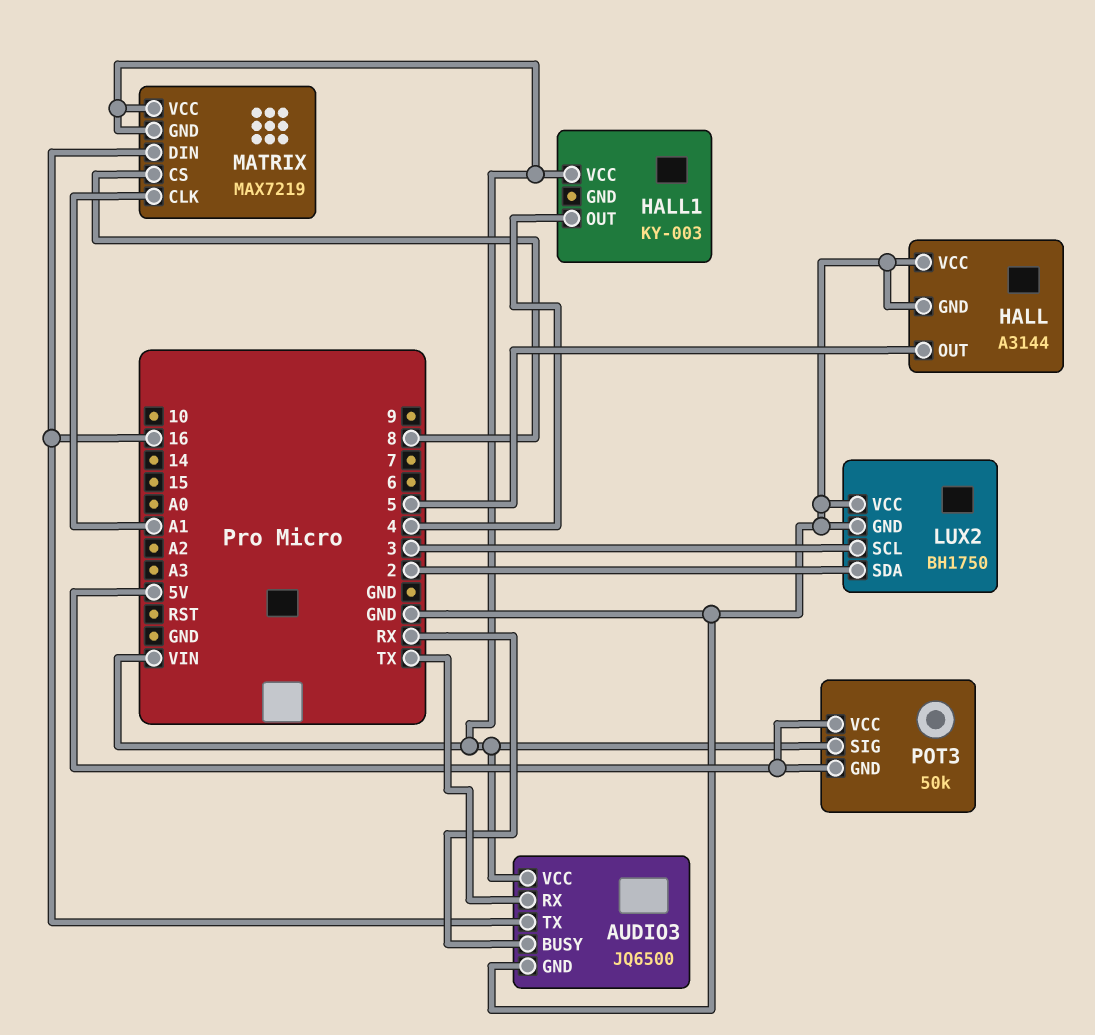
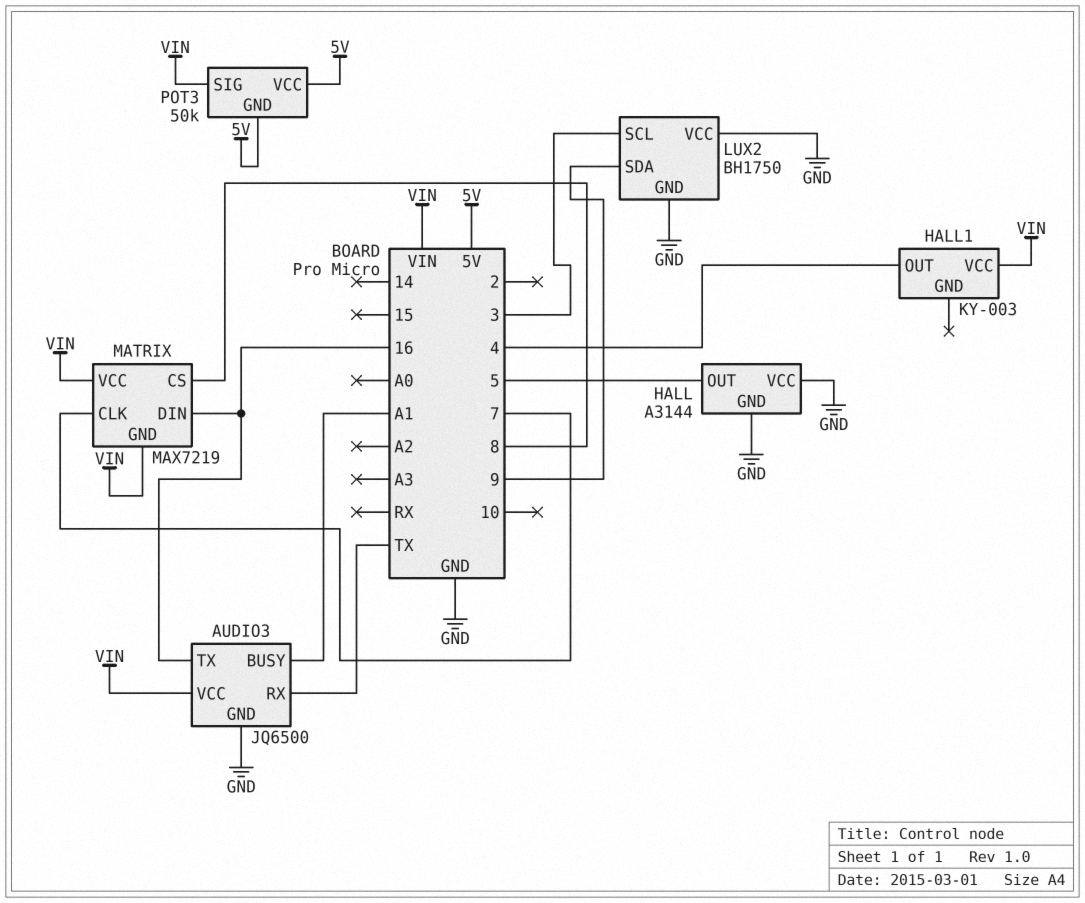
AUDIO3 pin BUSY: RX -> A1
LUX2 pin SDA: 2 -> 9
MATRIX pin CLK: A1 -> 7

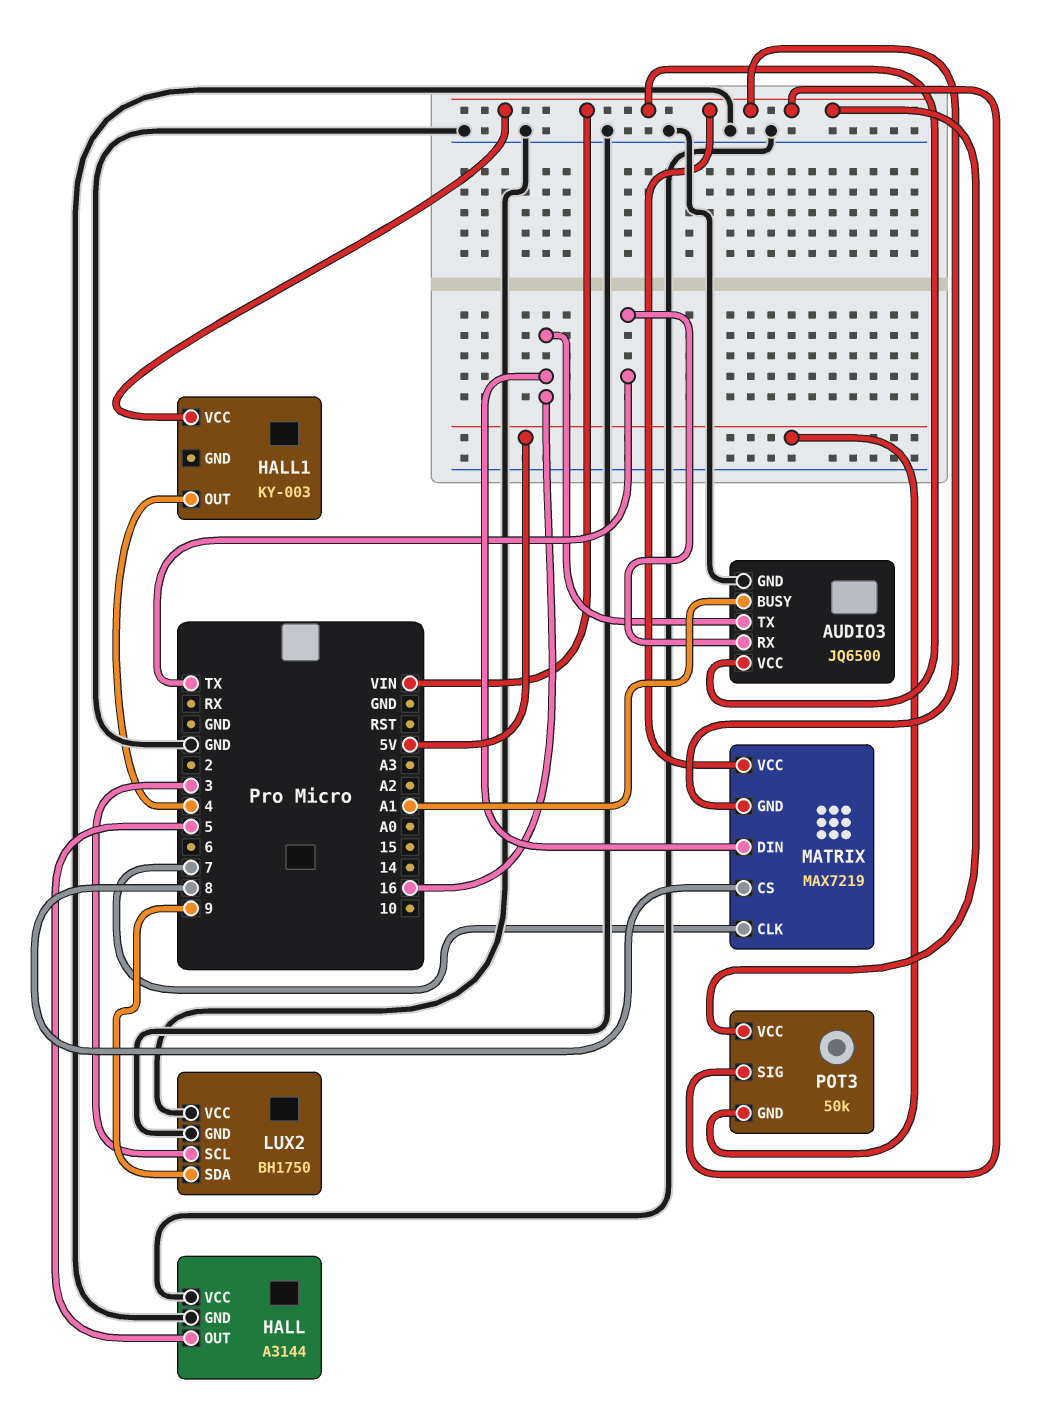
POT3 pin VCC: 5V -> VIN

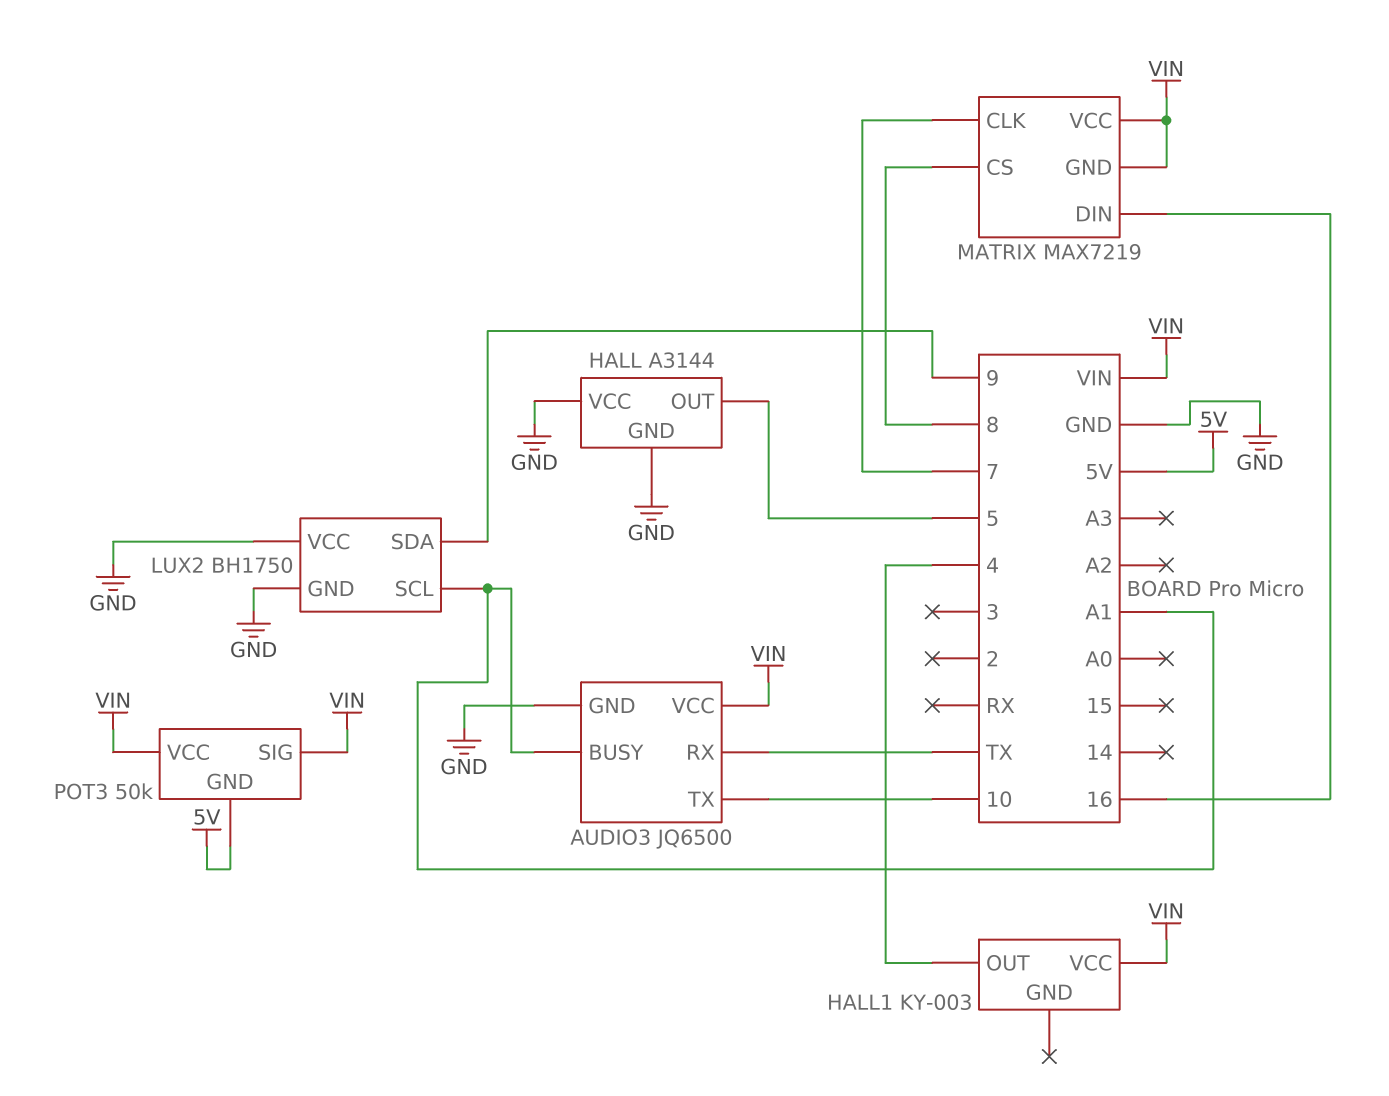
AUDIO3 pin TX: 16 -> 10
LUX2 pin SCL: 3 -> A1

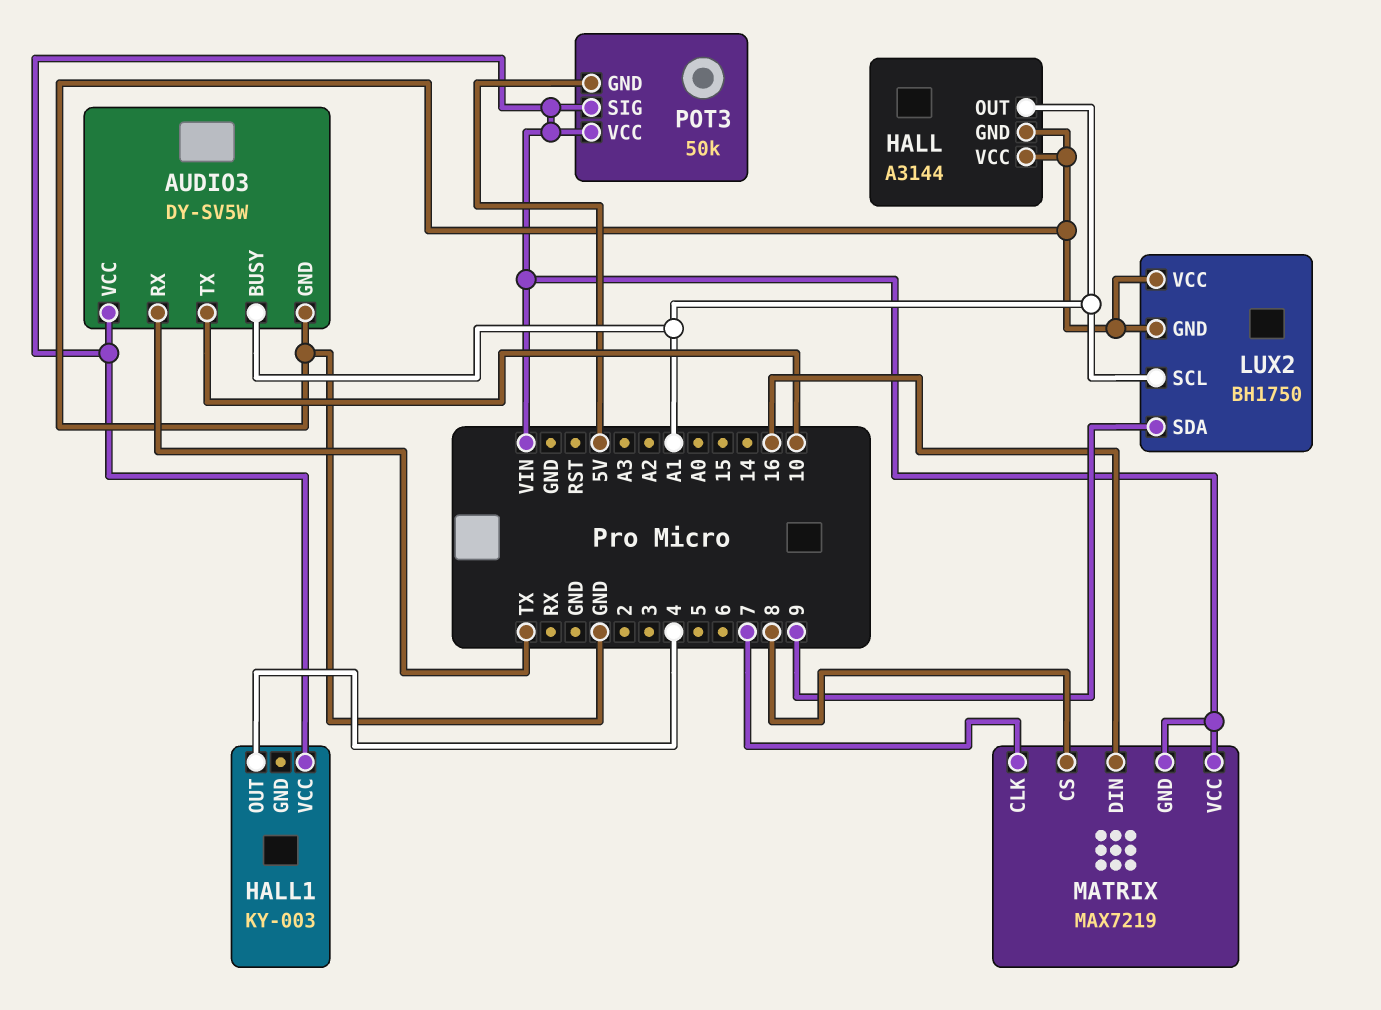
AUDIO3: JQ6500 -> DY-SV5W
HALL pin OUT: 5 -> A1

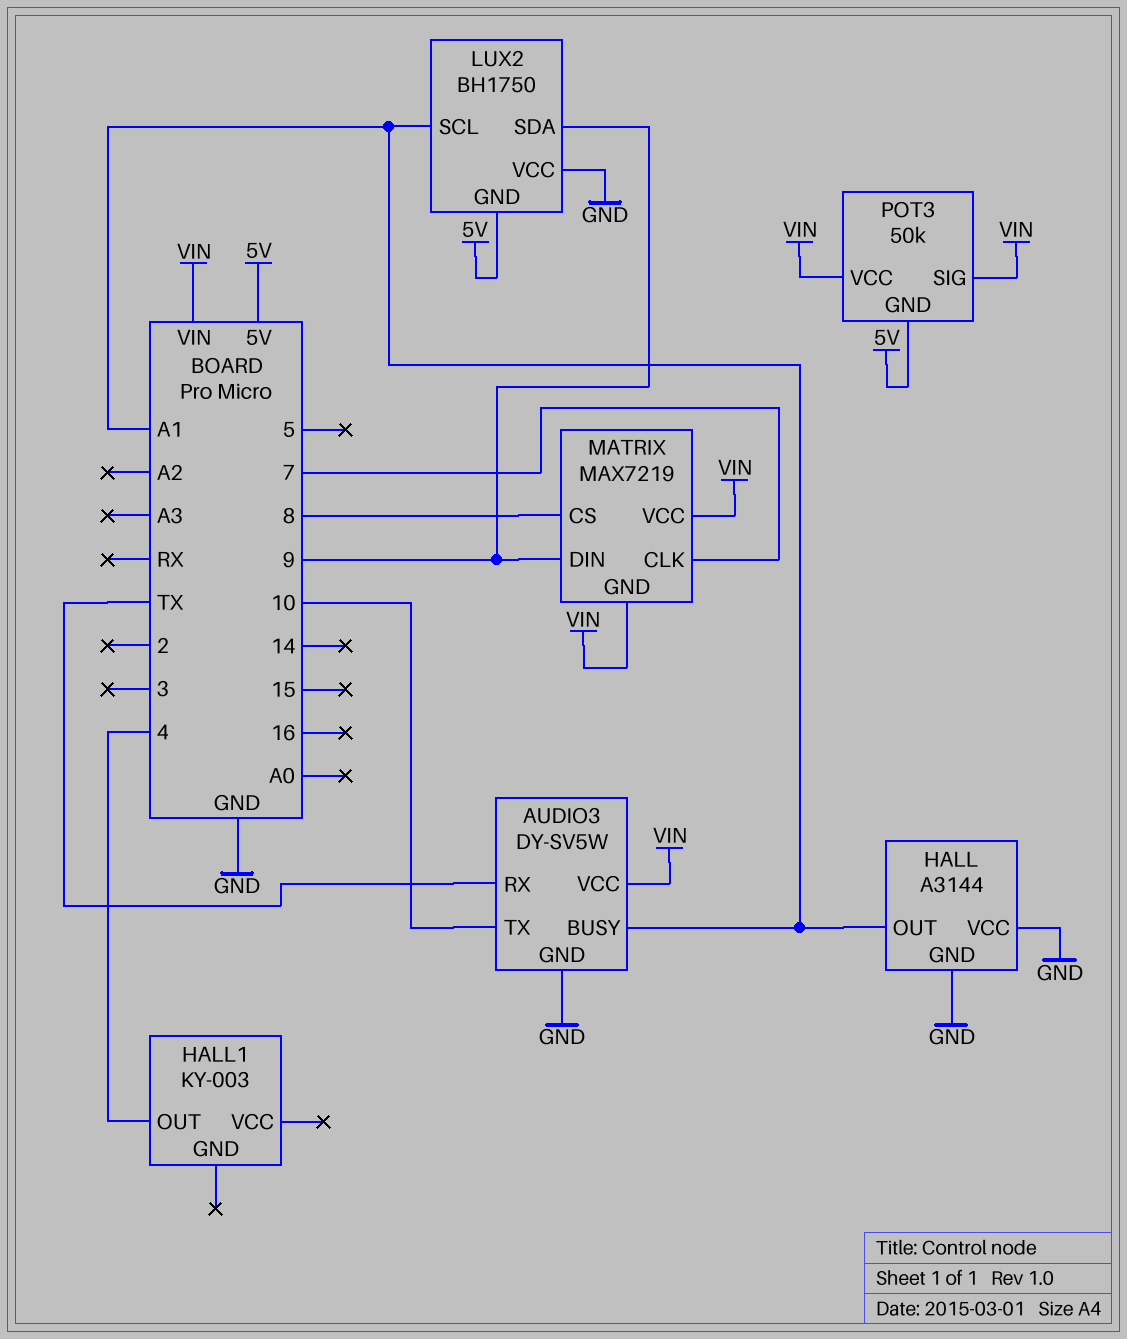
HALL1 pin VCC: VIN -> none
LUX2 pin GND: GND -> 5V
MATRIX pin DIN: 16 -> 9

